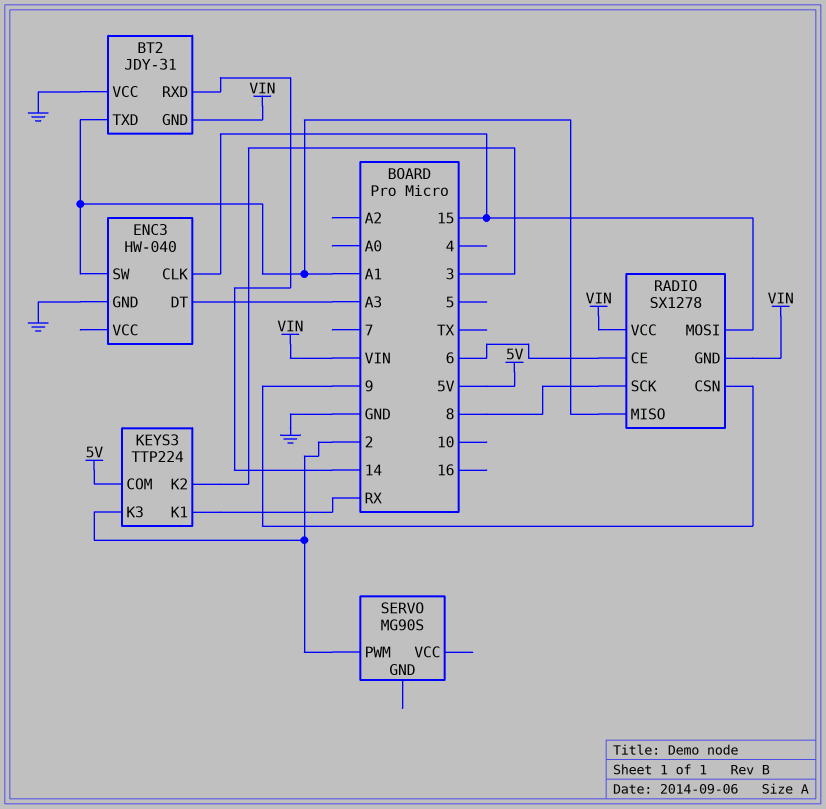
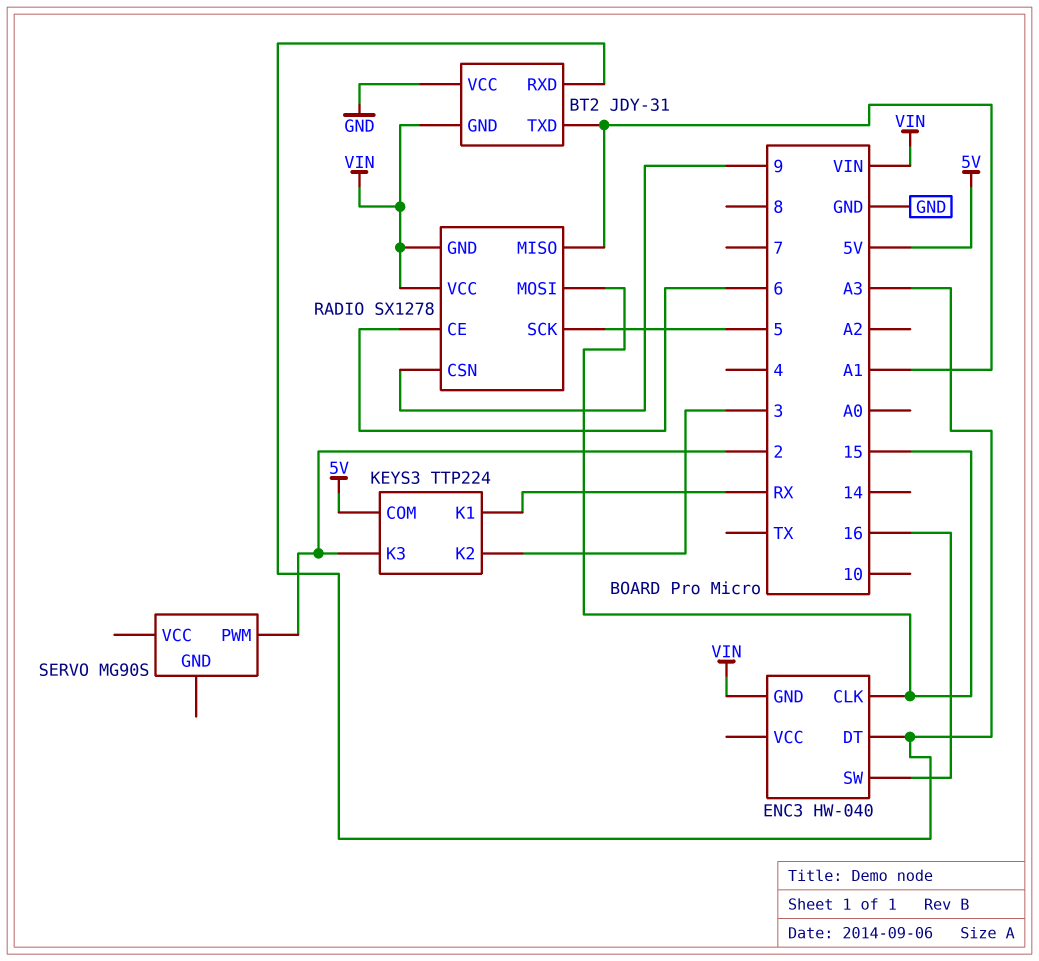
BT2 pin RXD: 14 -> A3
ENC3 pin GND: GND -> VIN
ENC3 pin SW: A1 -> 16
RADIO pin SCK: 8 -> 5

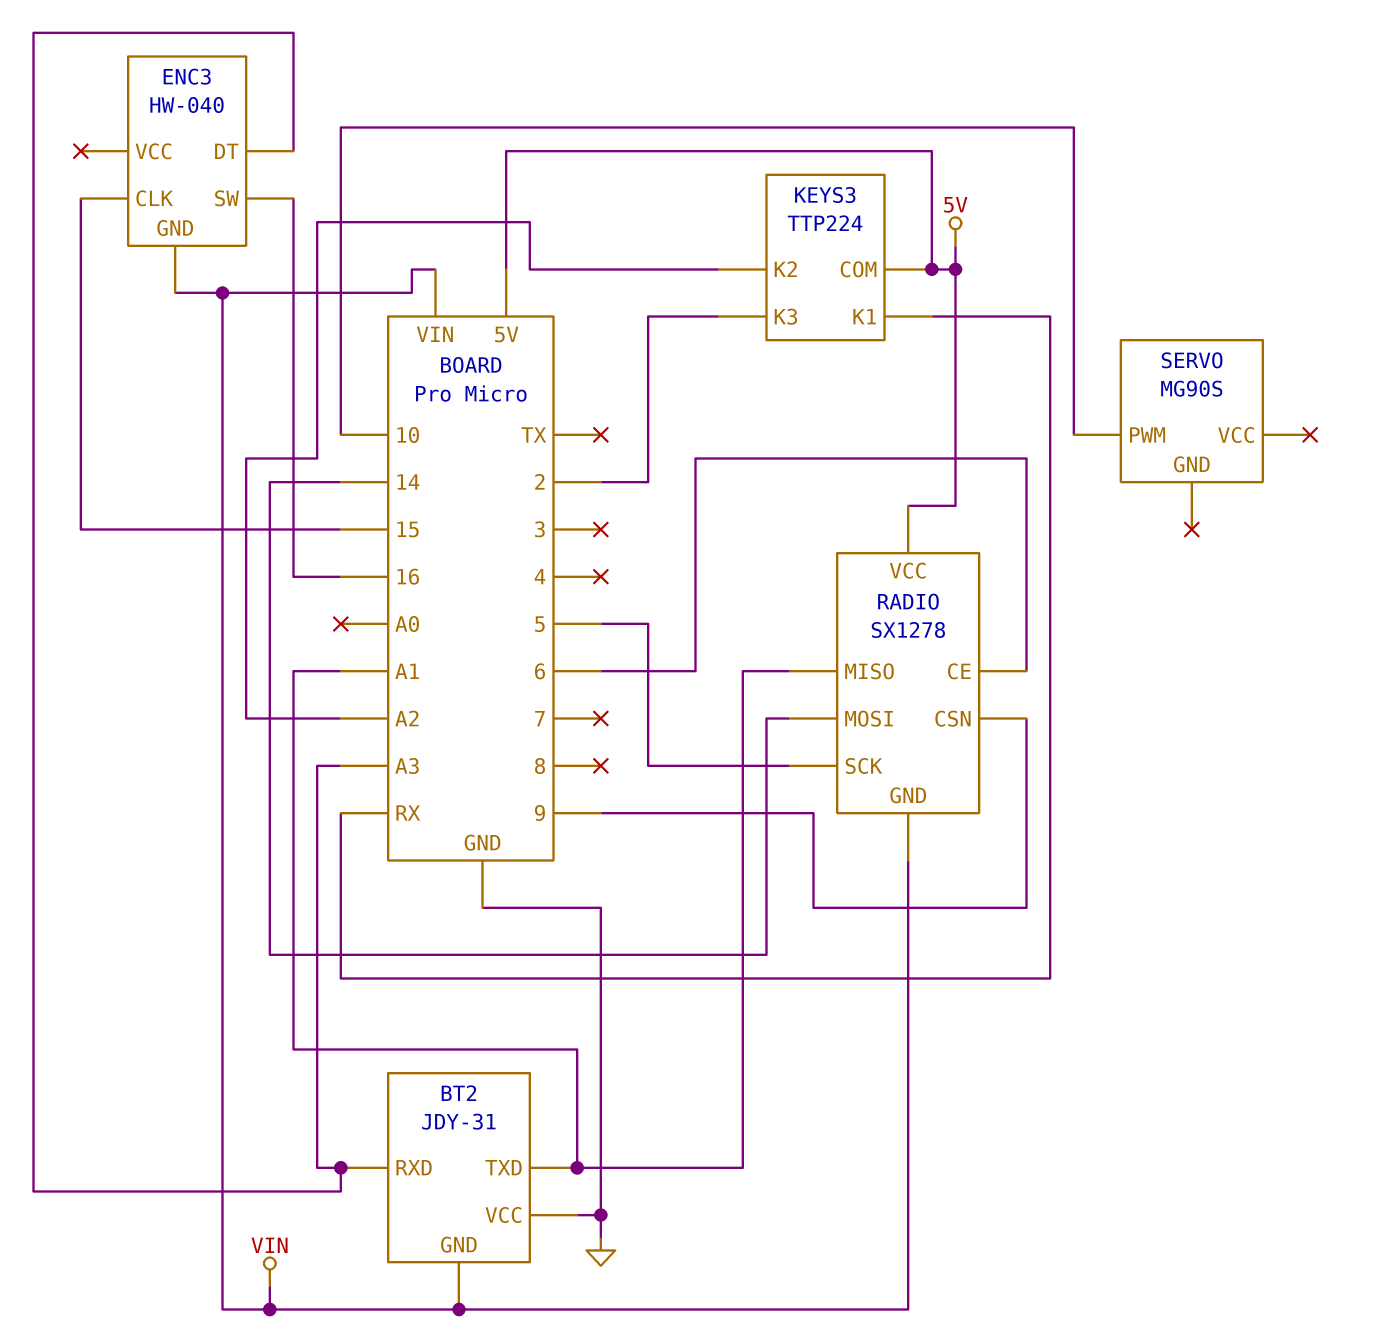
KEYS3 pin K2: 3 -> A2
RADIO pin MOSI: 15 -> 14
RADIO pin VCC: VIN -> 5V
SERVO pin PWM: 2 -> 10

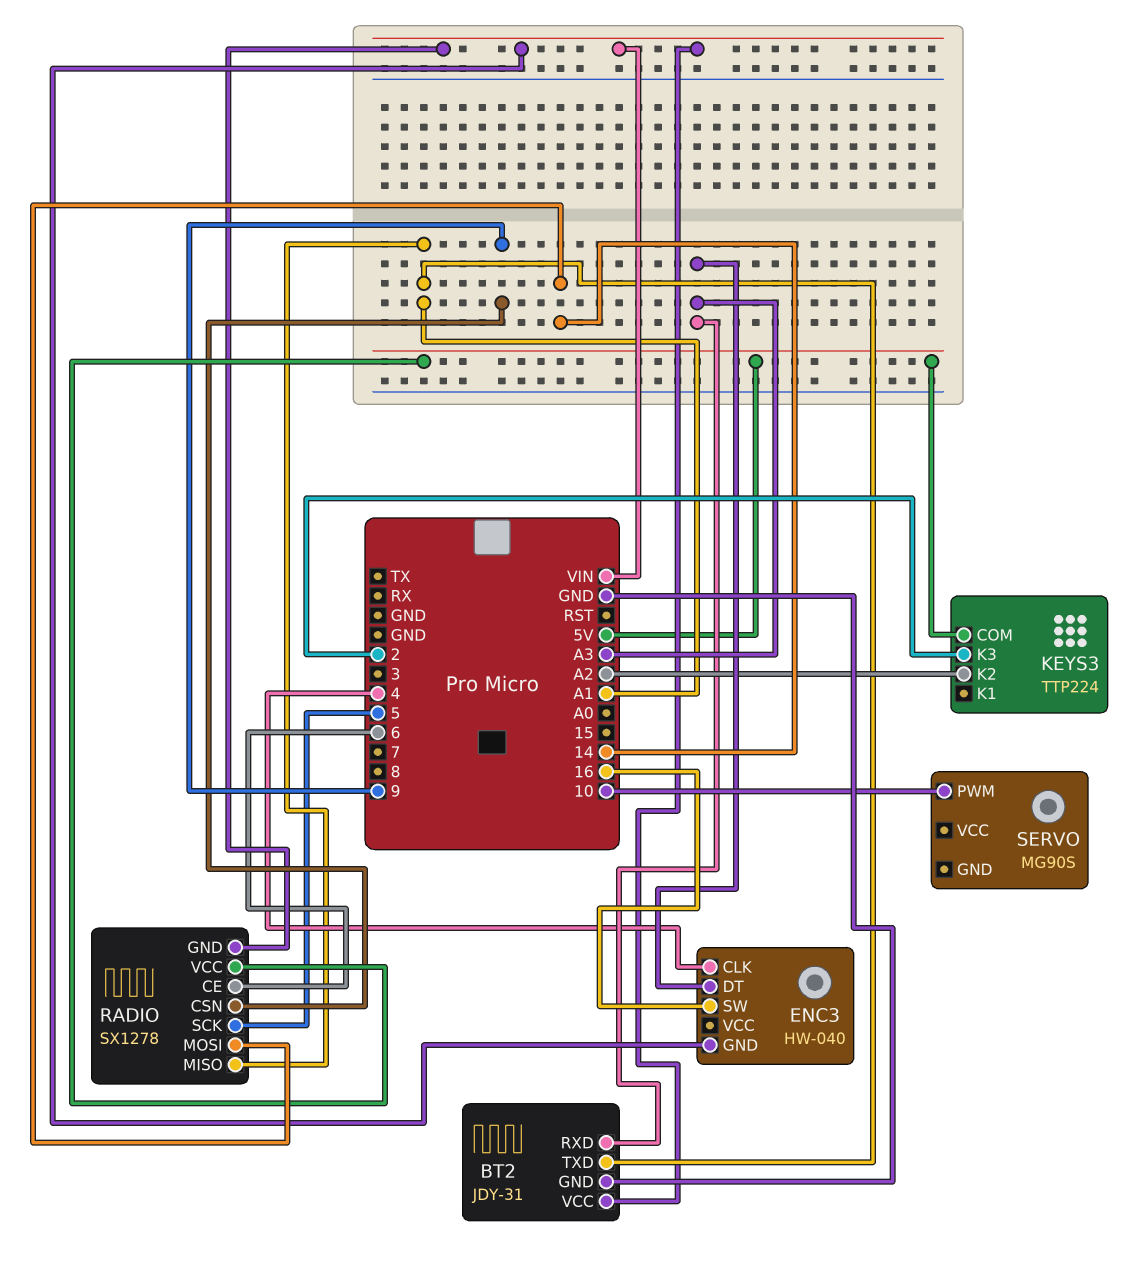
BT2 pin GND: VIN -> GND
BT2 pin VCC: GND -> VIN
ENC3 pin CLK: 15 -> 4
KEYS3 pin K1: RX -> none

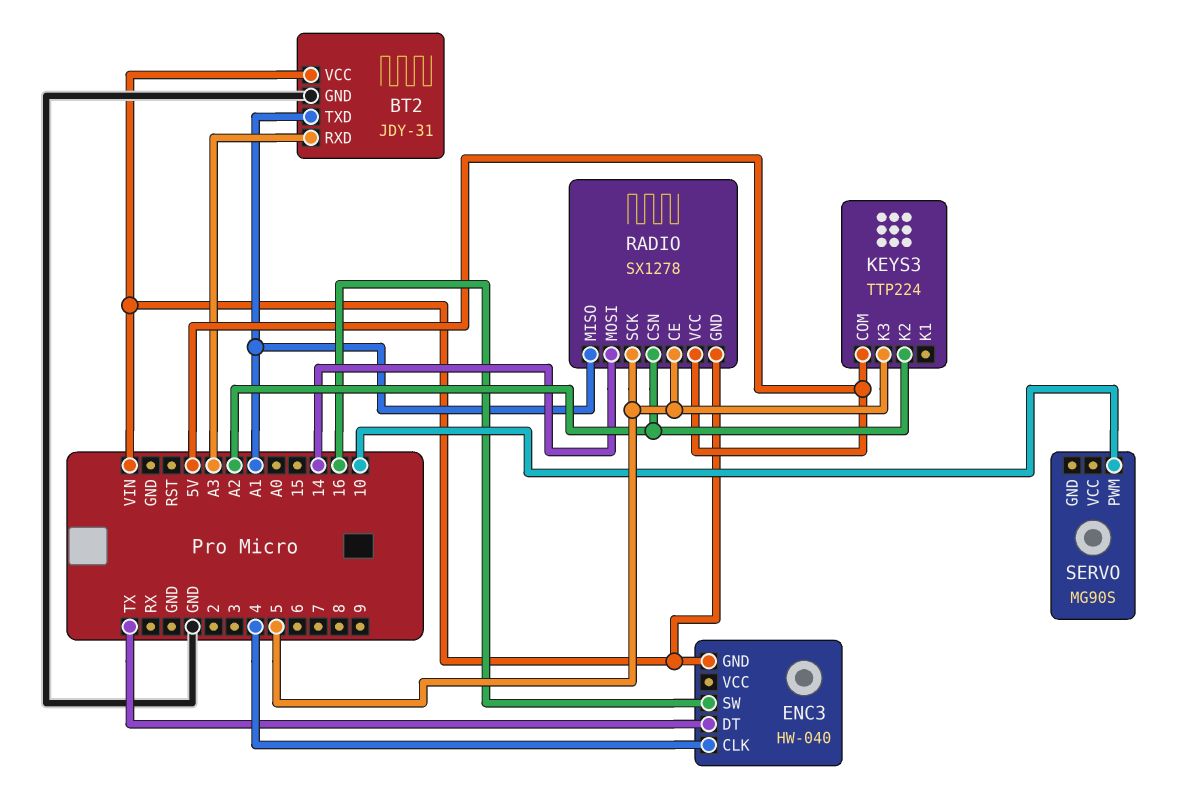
ENC3 pin DT: A3 -> TX
KEYS3 pin K3: 2 -> 5
RADIO pin CE: 6 -> 5
RADIO pin CSN: 9 -> A2

